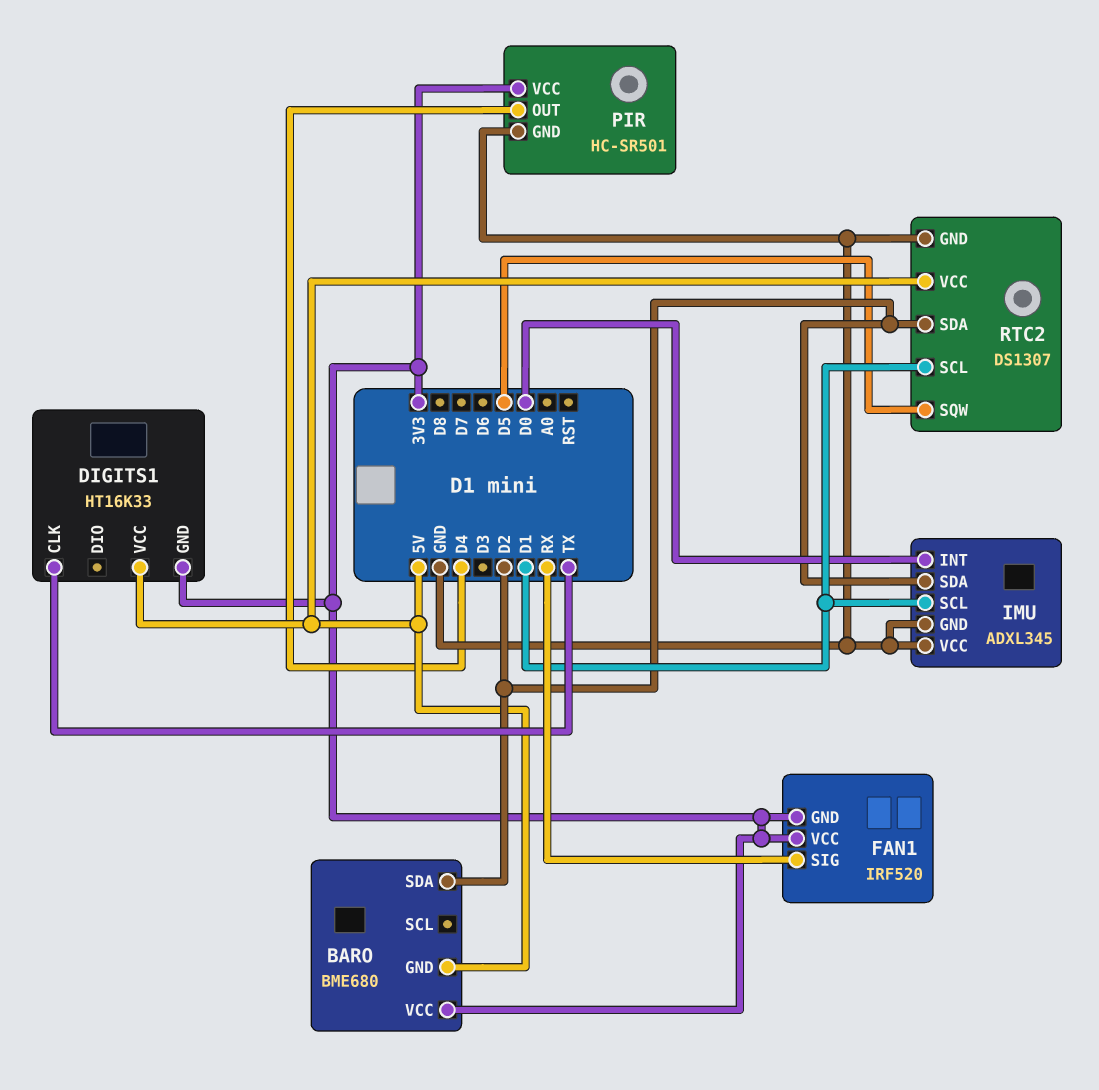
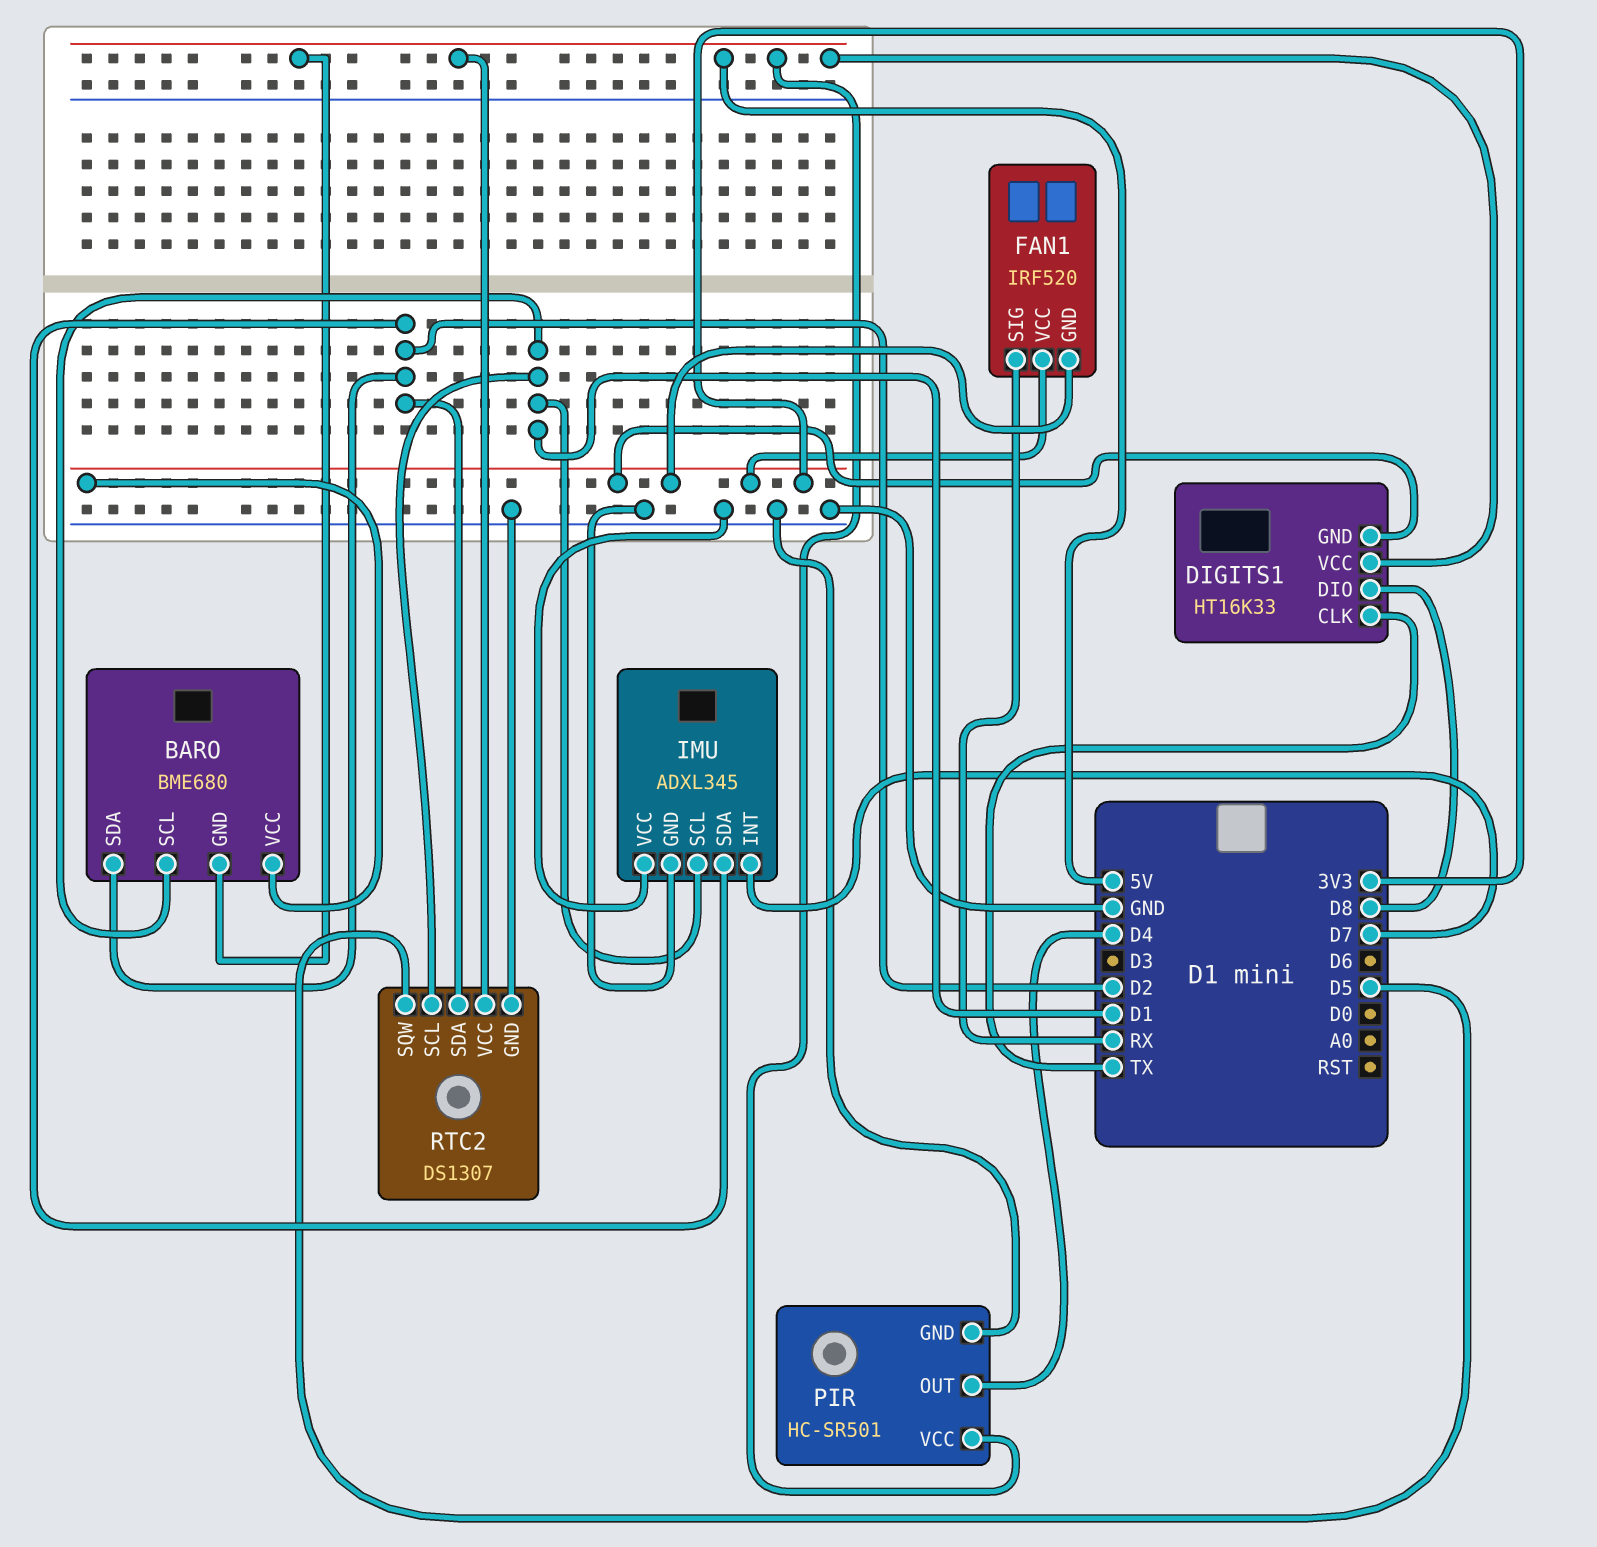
BARO pin SCL: none -> D1
DIGITS1 pin DIO: none -> D8
IMU pin INT: D0 -> D7
PIR pin VCC: 3V3 -> 5V

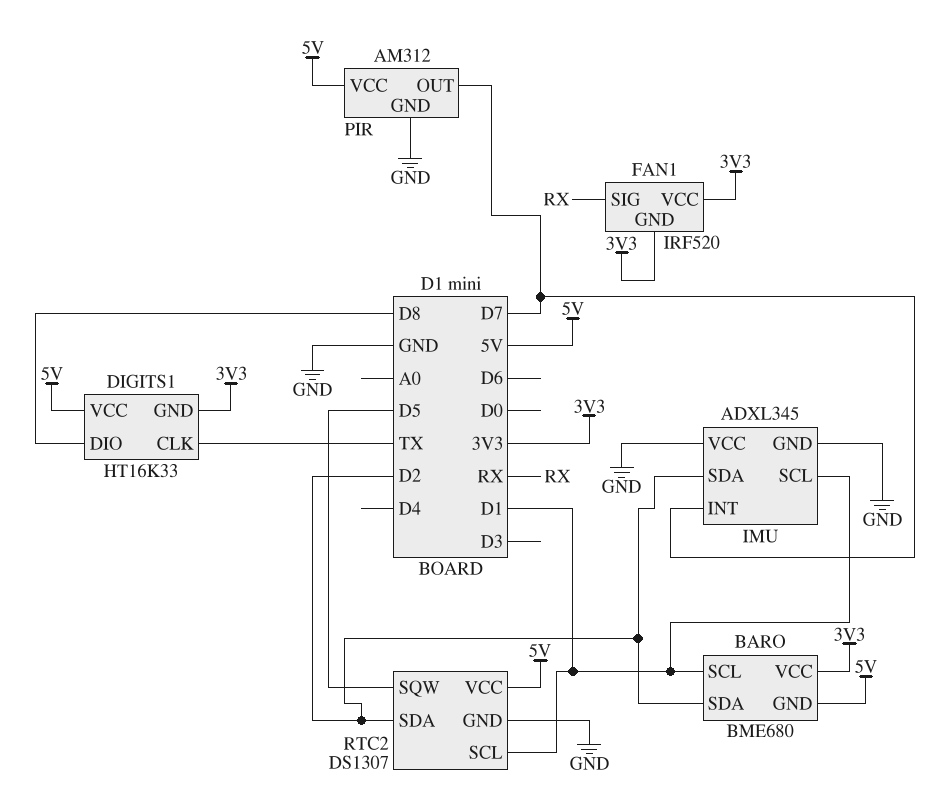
PIR: HC-SR501 -> AM312
PIR pin OUT: D4 -> D7

